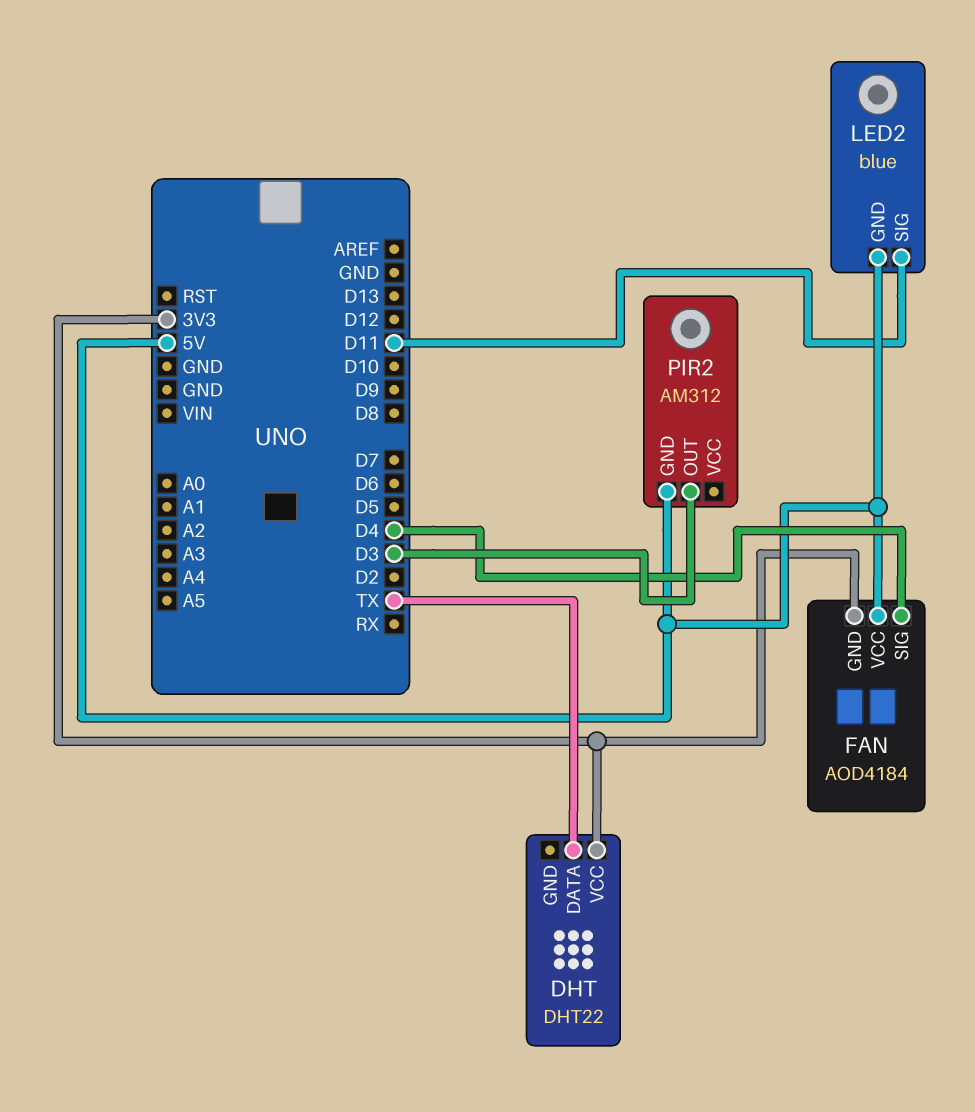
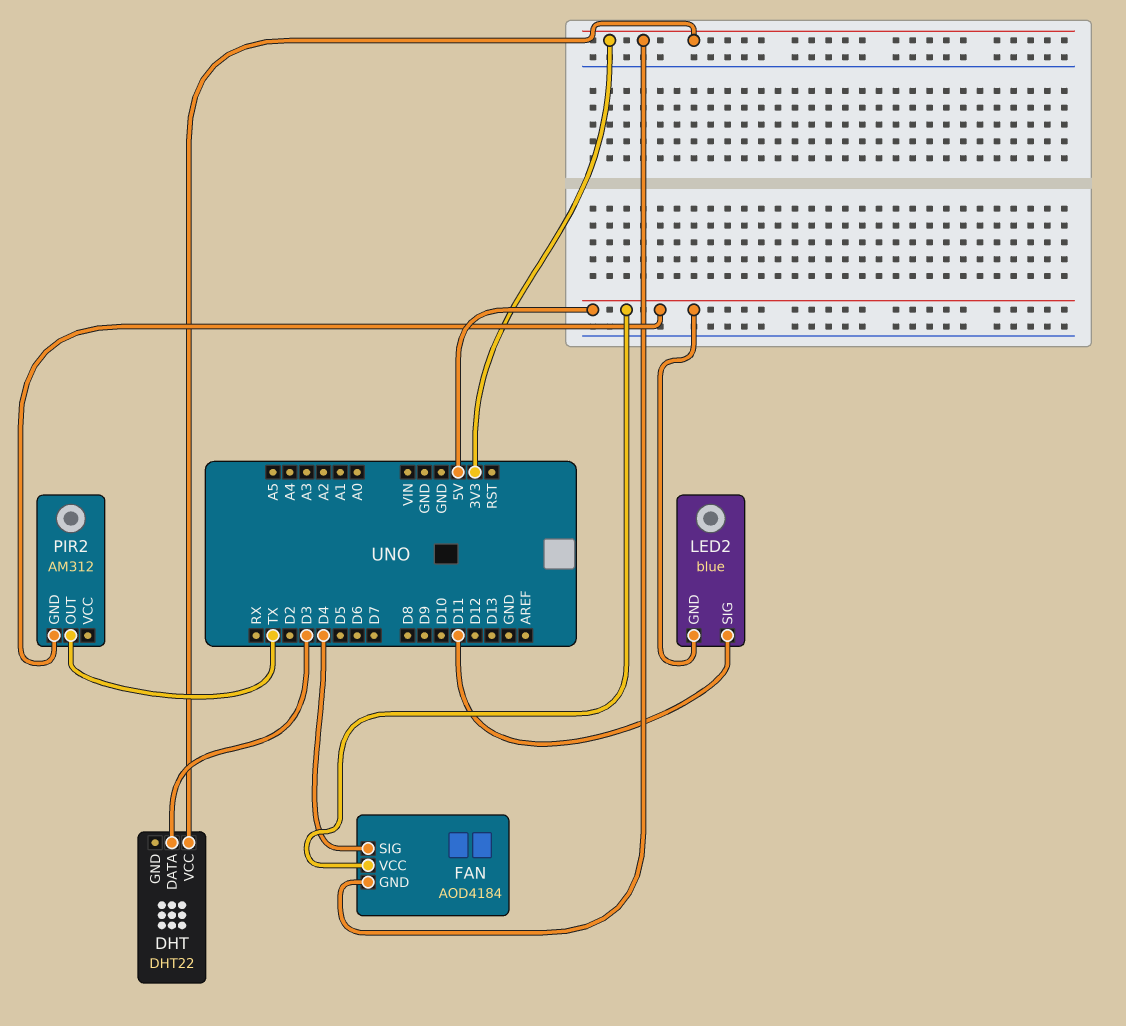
DHT pin DATA: TX -> D3
PIR2 pin OUT: D3 -> TX

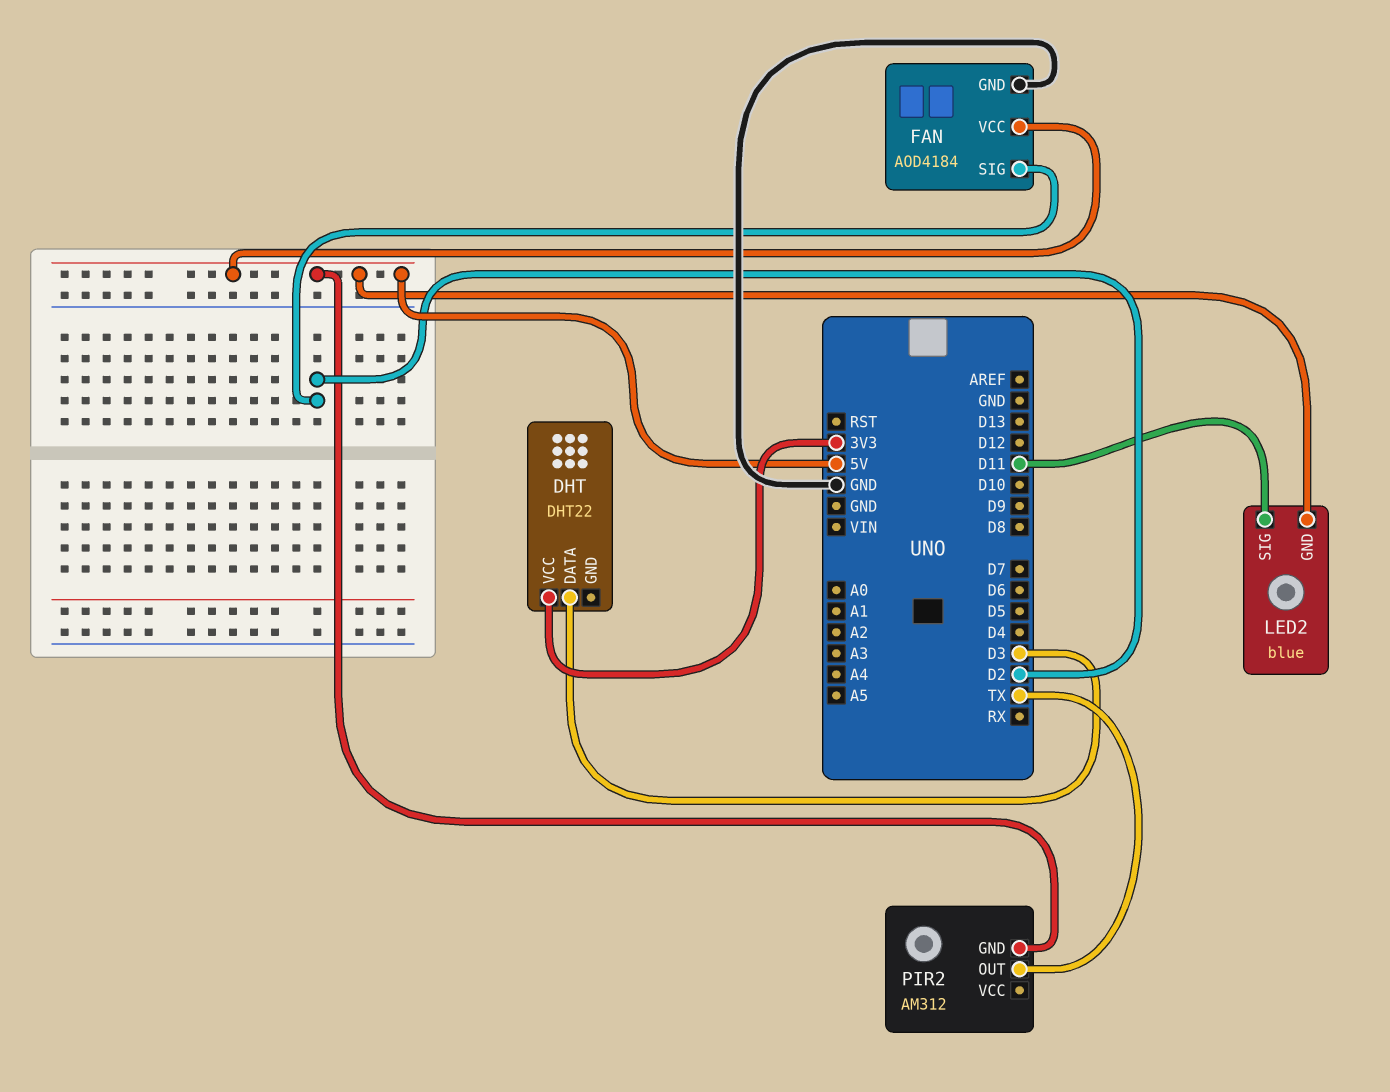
FAN pin GND: 3V3 -> GND
FAN pin SIG: D4 -> D2

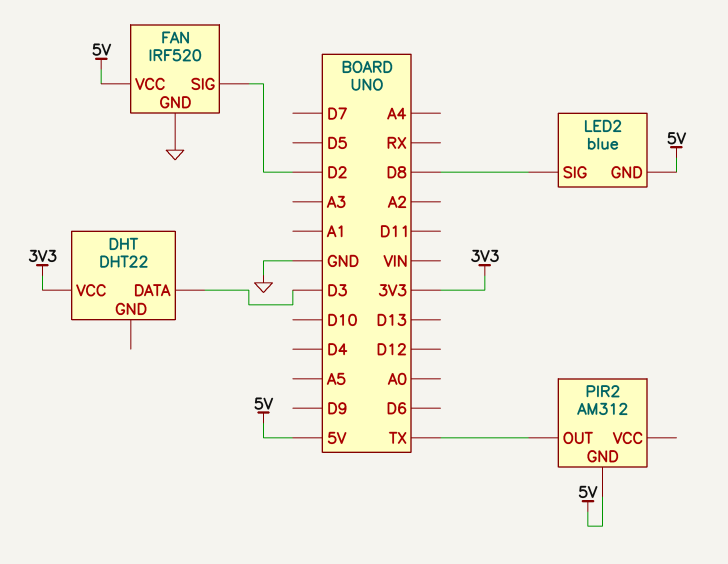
FAN: AOD4184 -> IRF520
LED2 pin SIG: D11 -> D8

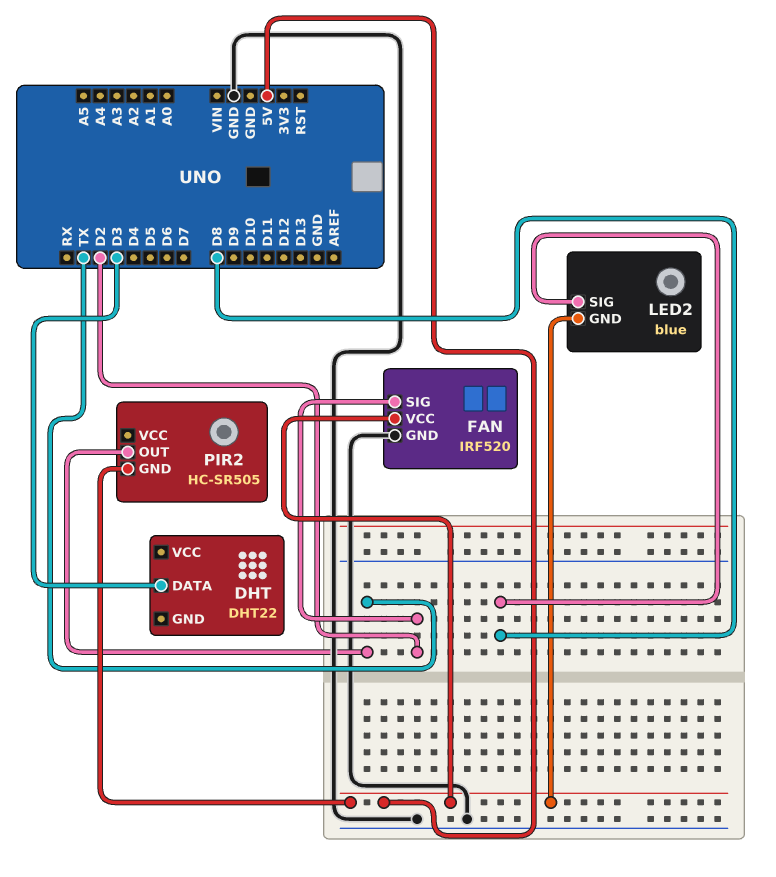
DHT pin VCC: 3V3 -> none
PIR2: AM312 -> HC-SR505

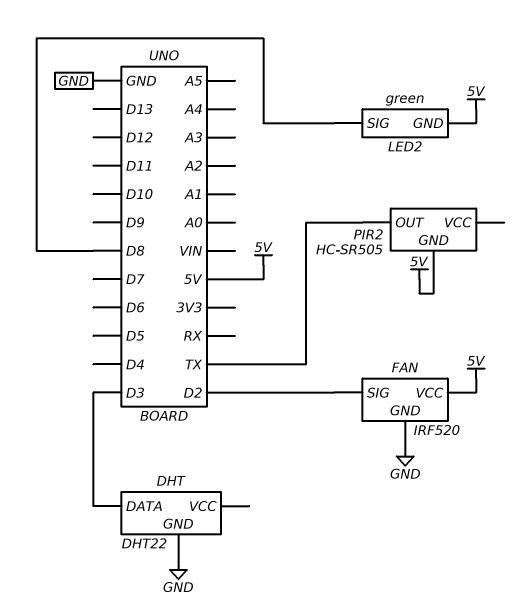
DHT pin GND: none -> GND
LED2: blue -> green

